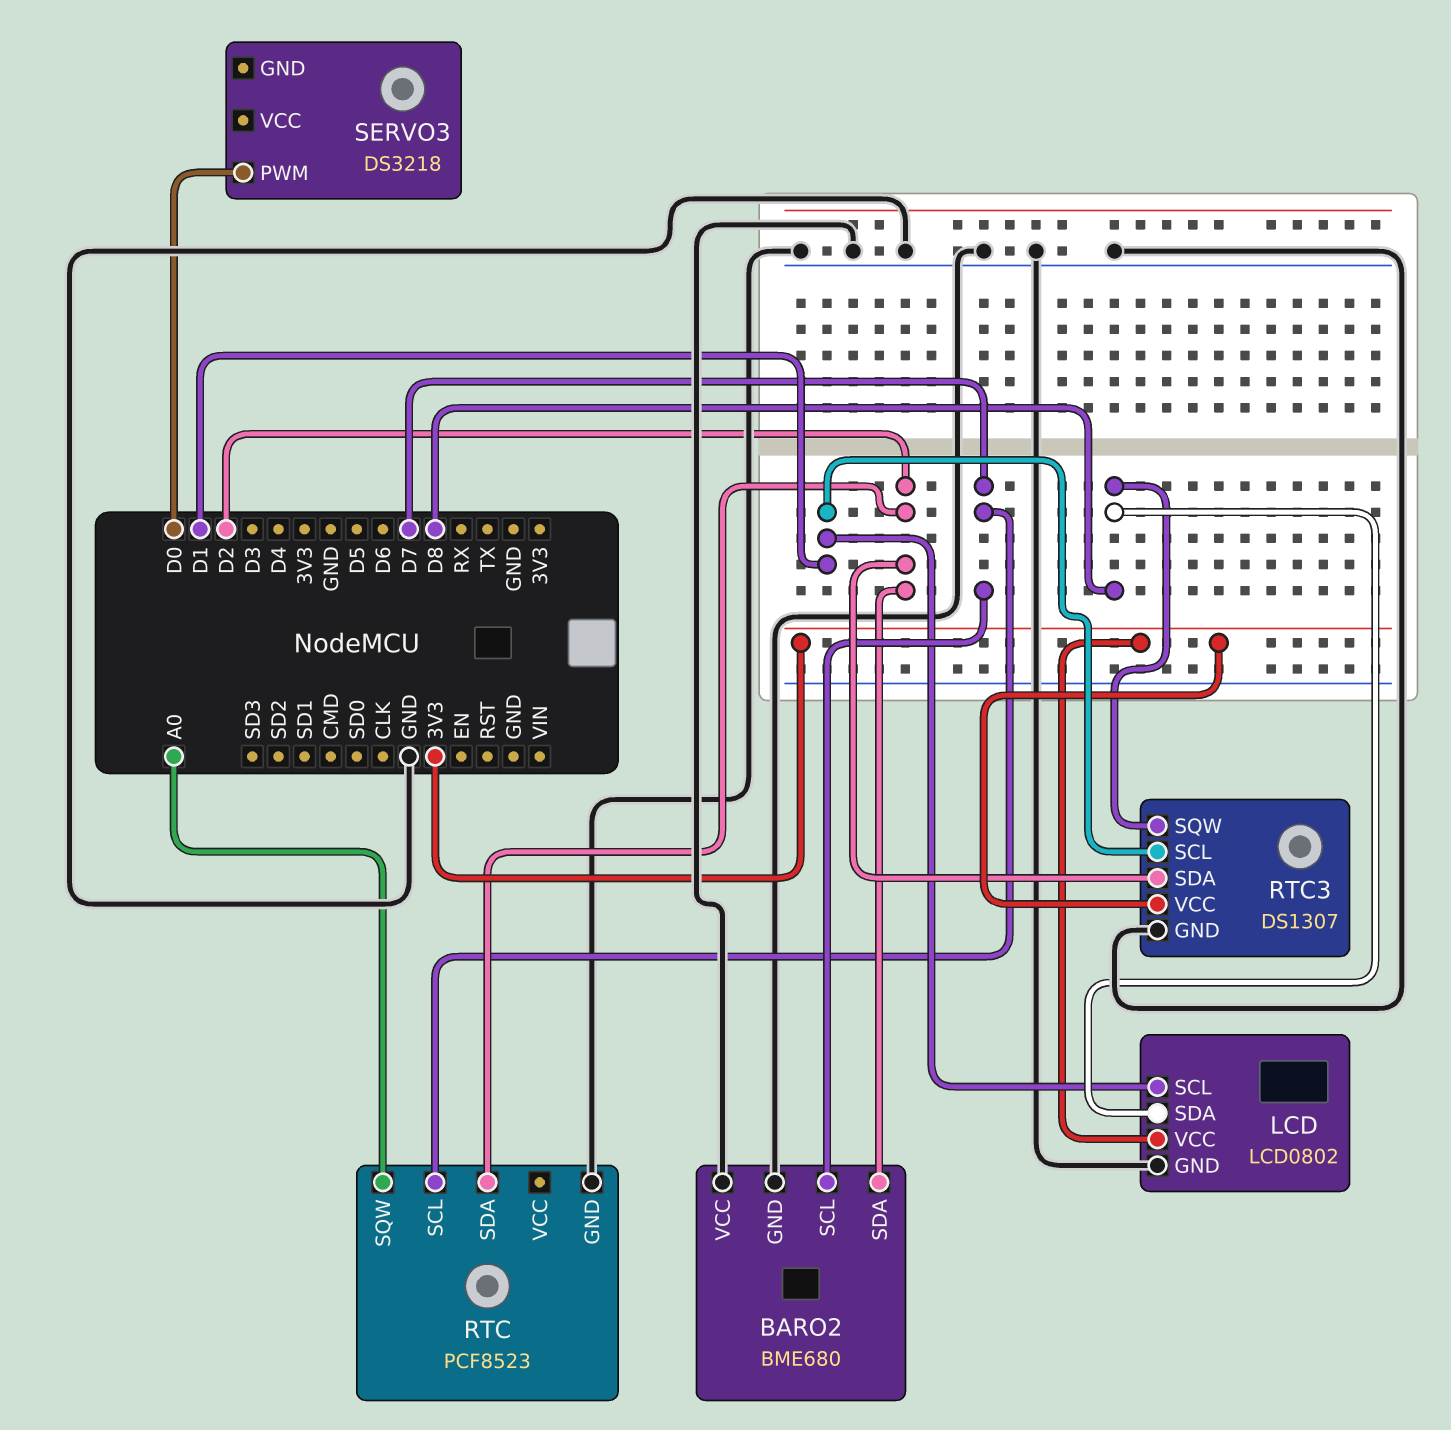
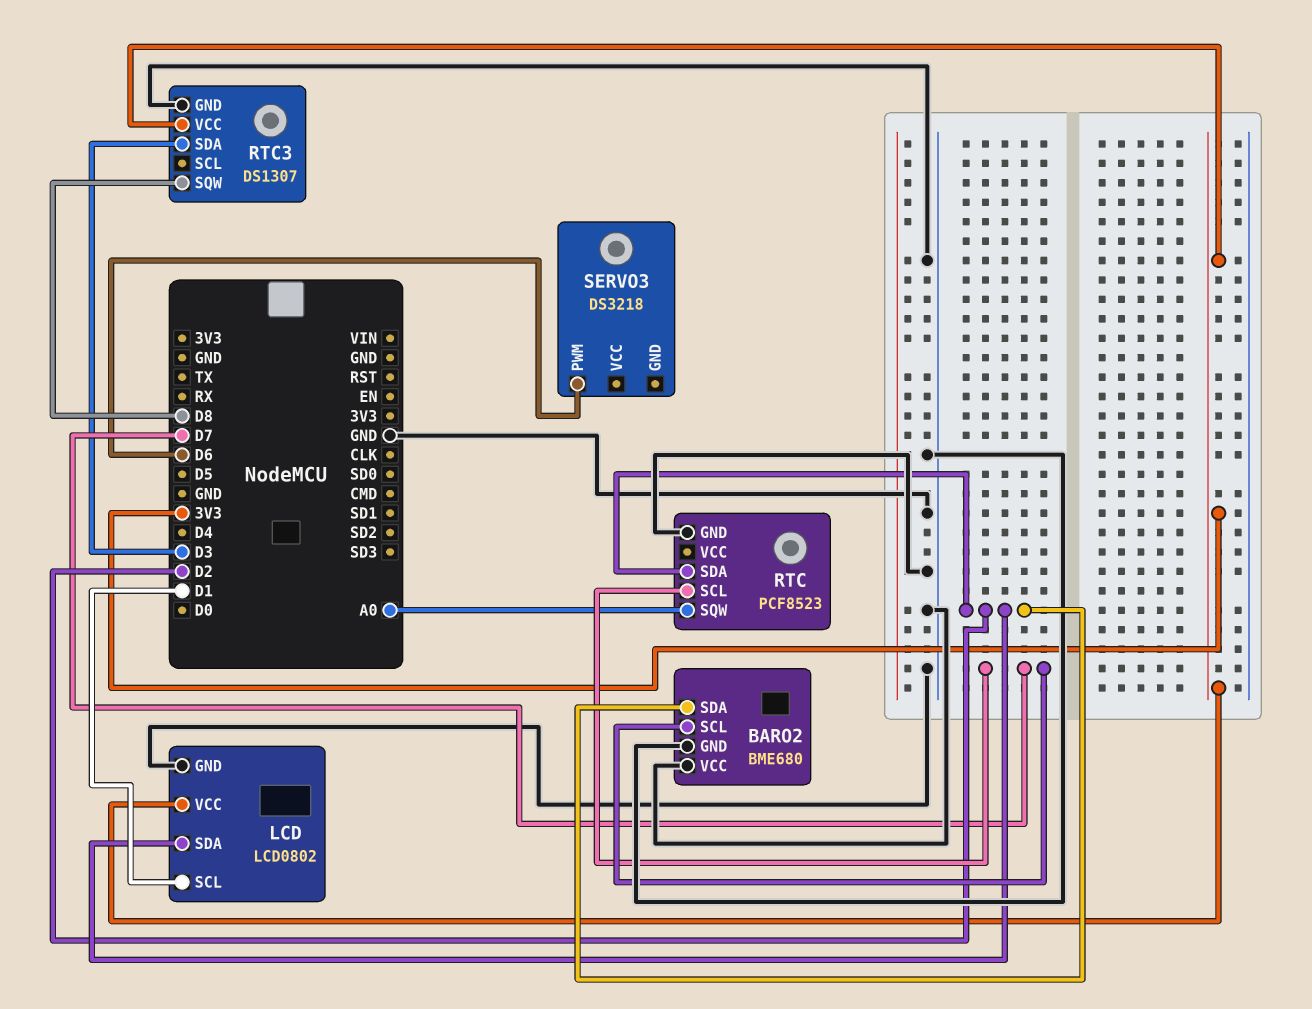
LCD pin SDA: D8 -> D2
RTC3 pin SCL: D1 -> none
RTC3 pin SDA: D2 -> D3
SERVO3 pin PWM: D0 -> D6

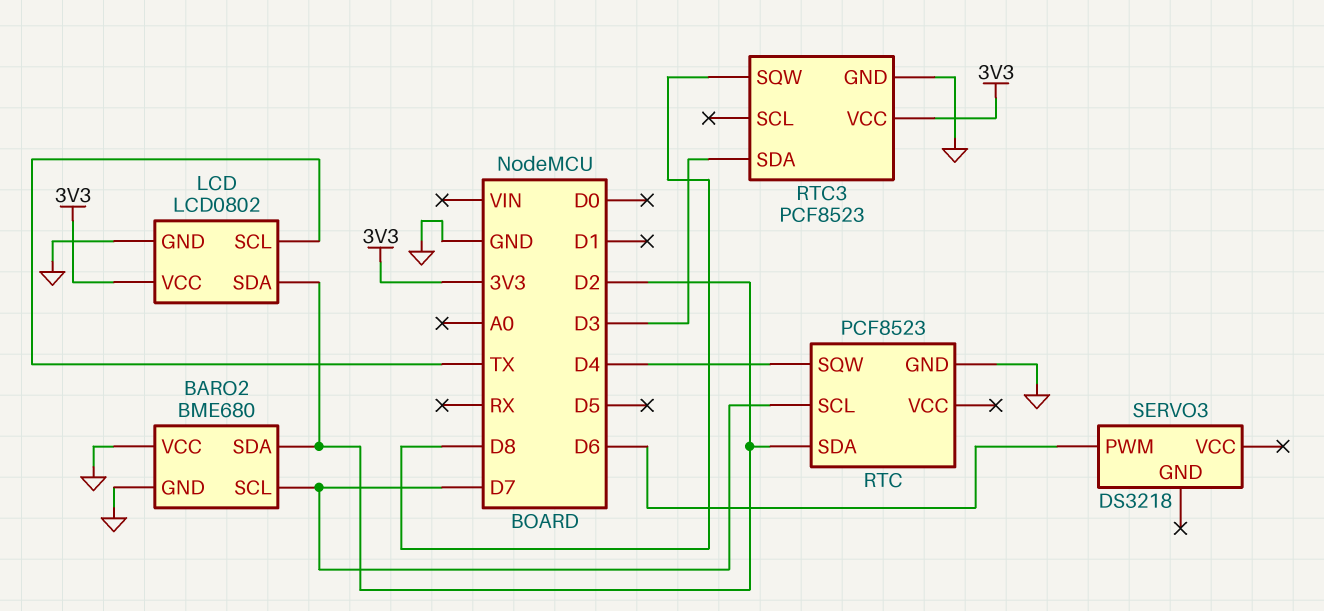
LCD pin SCL: D1 -> TX
RTC pin SQW: A0 -> D4
RTC3: DS1307 -> PCF8523

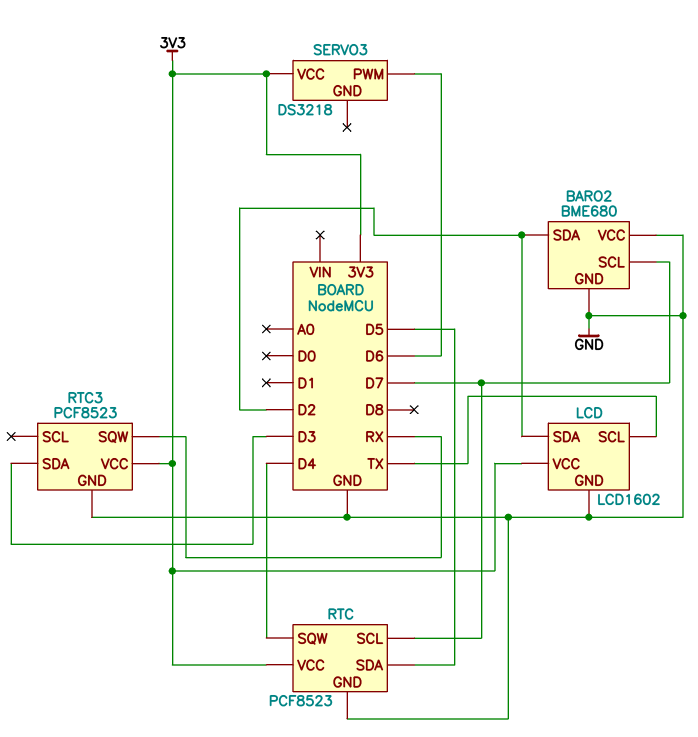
LCD: LCD0802 -> LCD1602
RTC pin SDA: D2 -> D5
RTC pin VCC: none -> 3V3
RTC3 pin SQW: D8 -> RX
SERVO3 pin VCC: none -> 3V3

